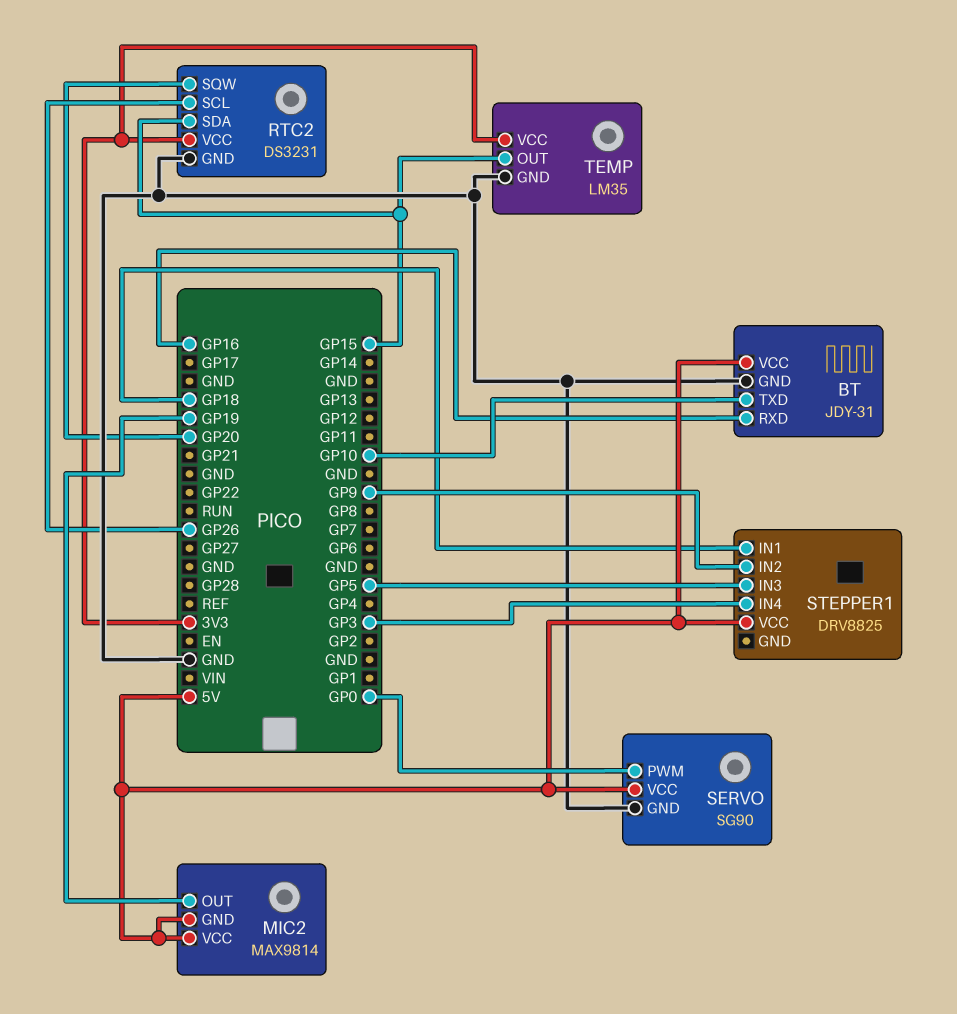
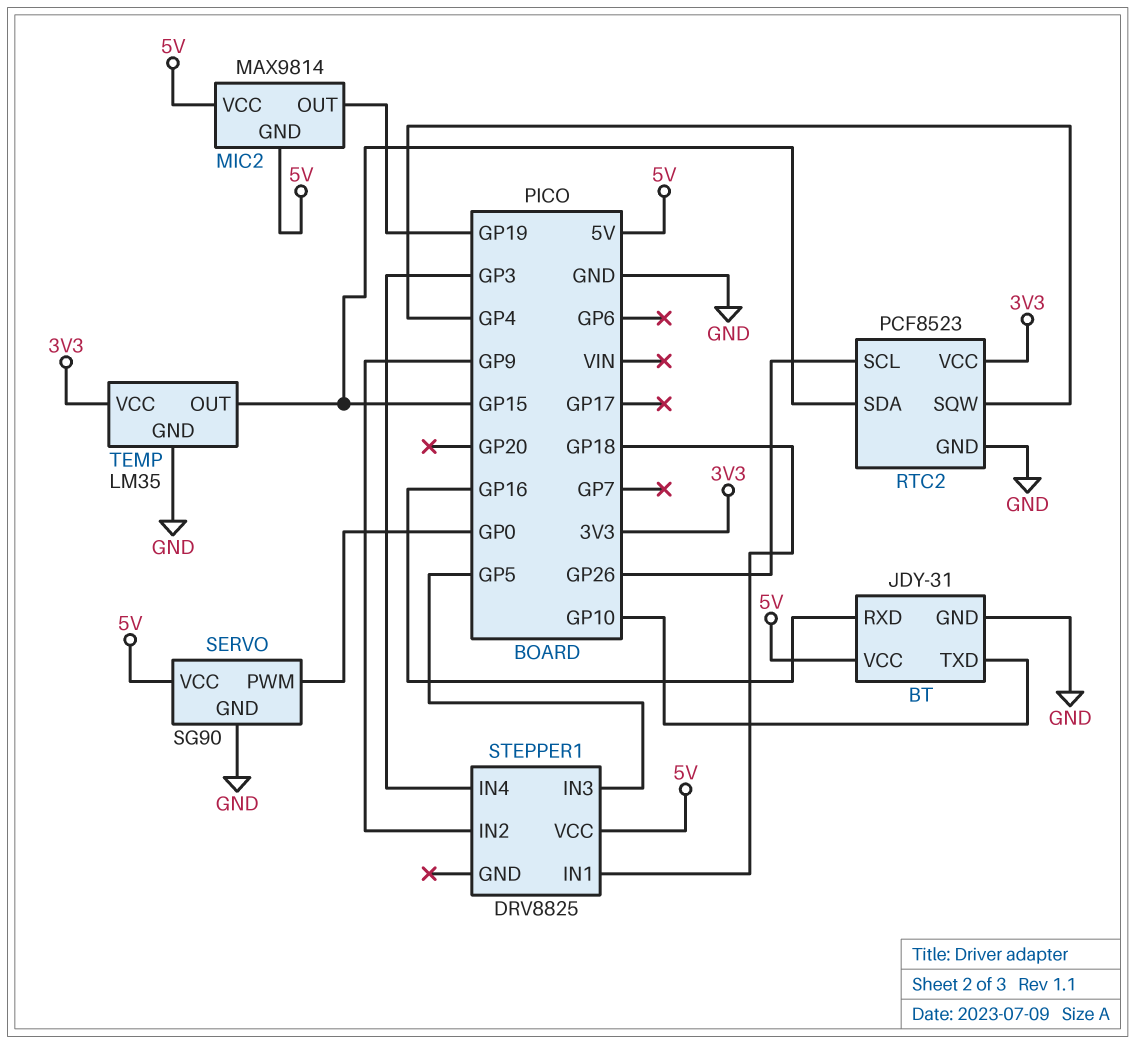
RTC2: DS3231 -> PCF8523
RTC2 pin SQW: GP20 -> GP4

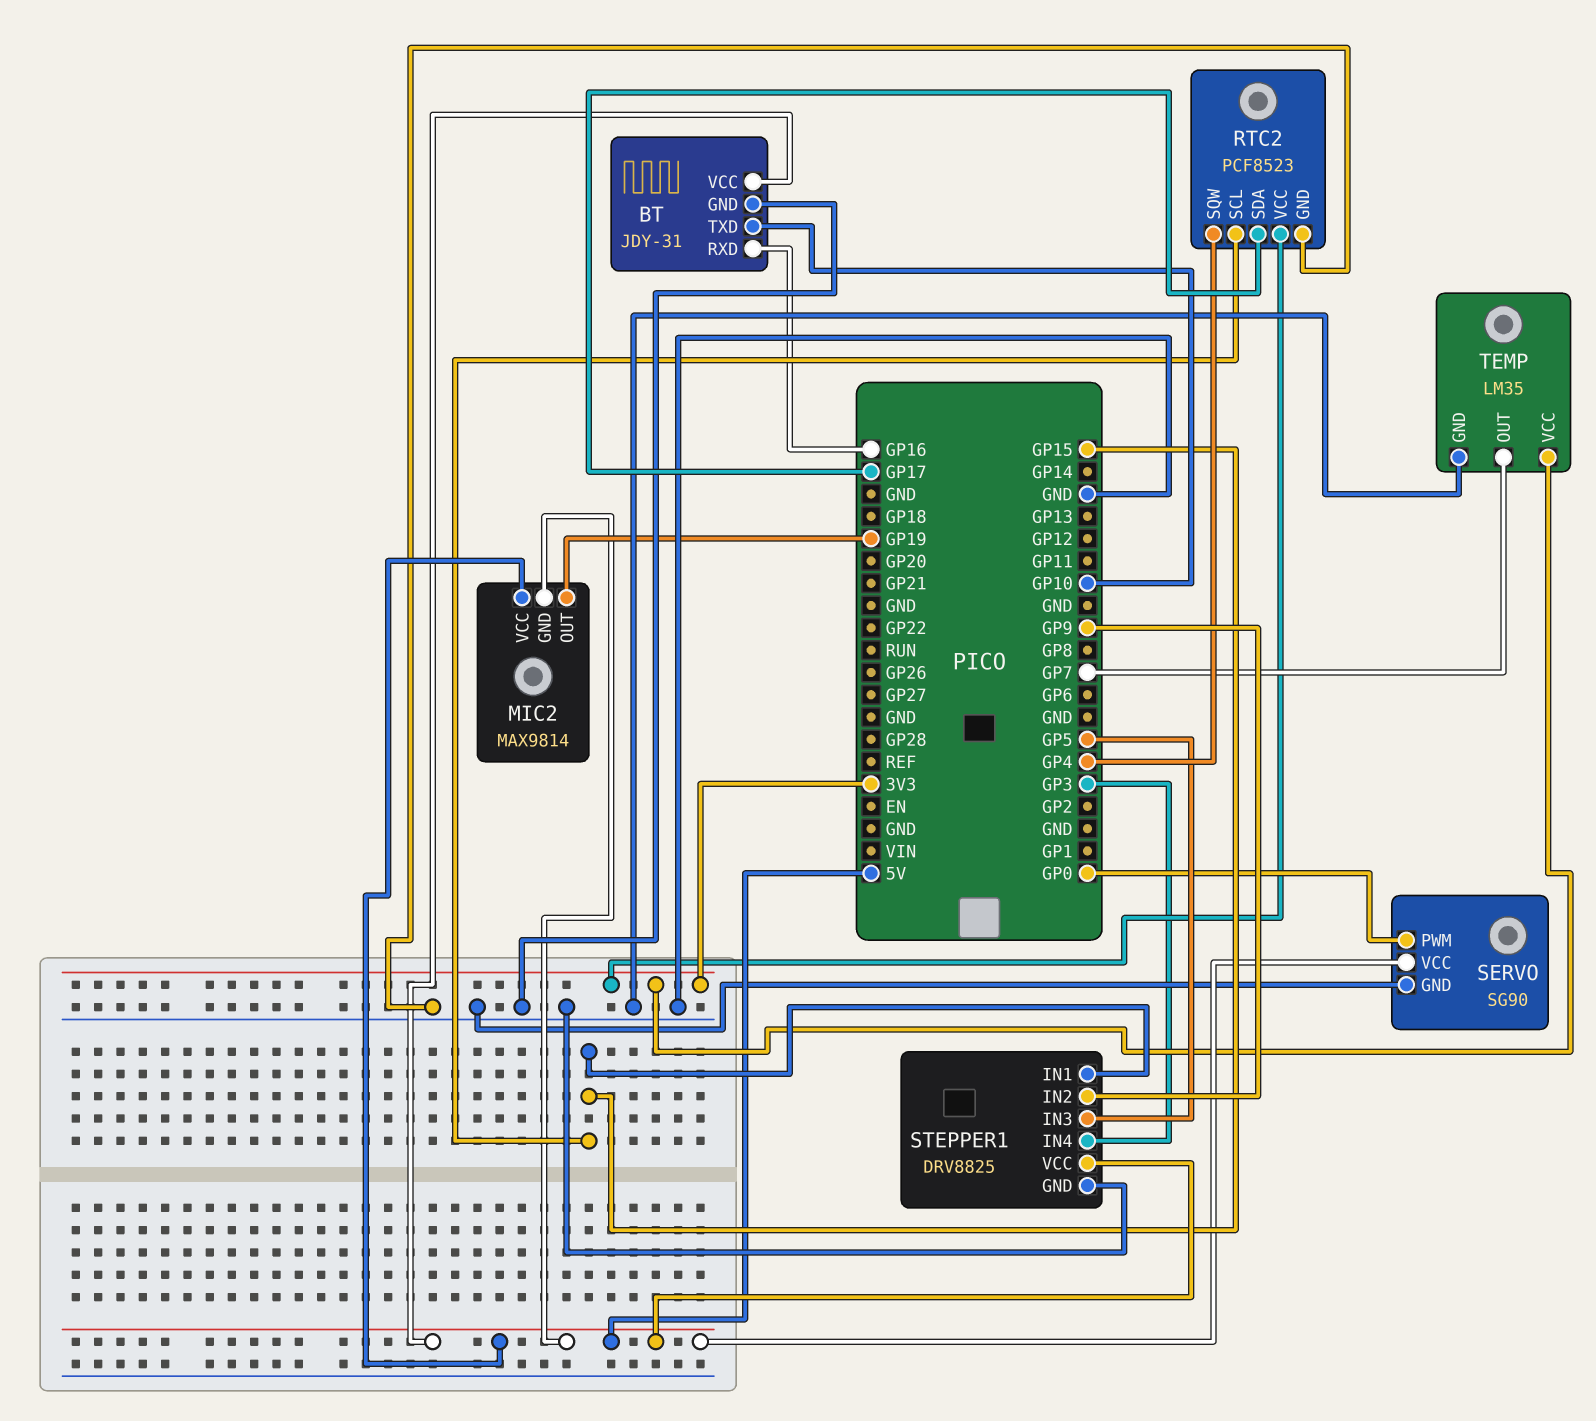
RTC2 pin SCL: GP26 -> GP15
RTC2 pin SDA: GP15 -> GP17
STEPPER1 pin GND: none -> GND
STEPPER1 pin IN1: GP18 -> GP15
TEMP pin OUT: GP15 -> GP7

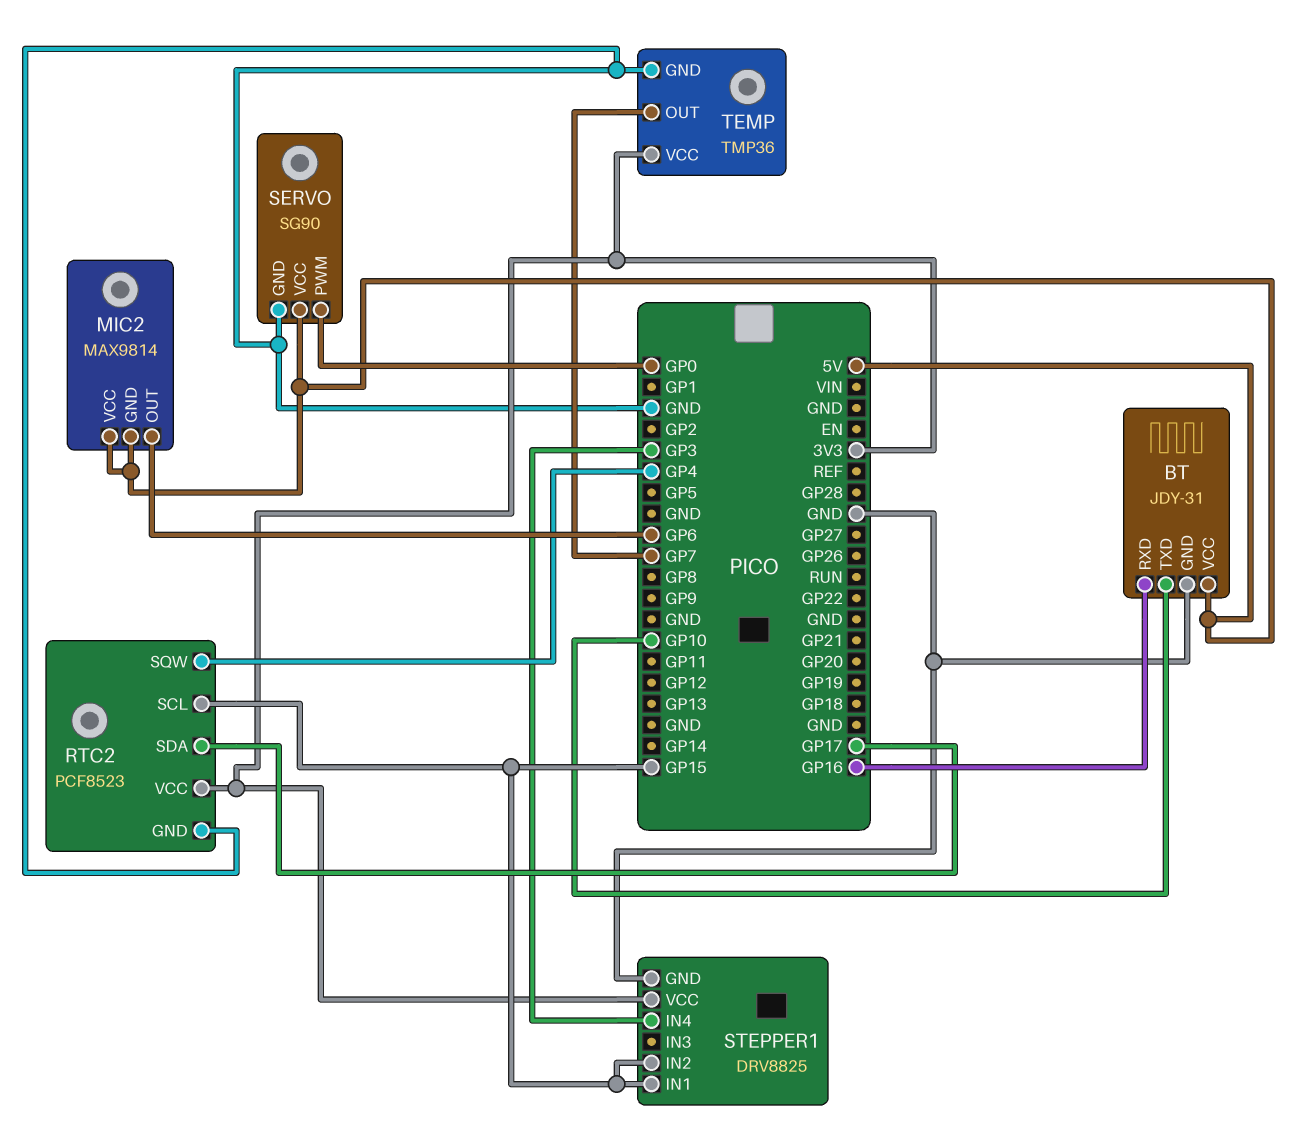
MIC2 pin OUT: GP19 -> GP6
STEPPER1 pin IN2: GP9 -> GP15
STEPPER1 pin IN3: GP5 -> none
STEPPER1 pin VCC: 5V -> 3V3
TEMP: LM35 -> TMP36

